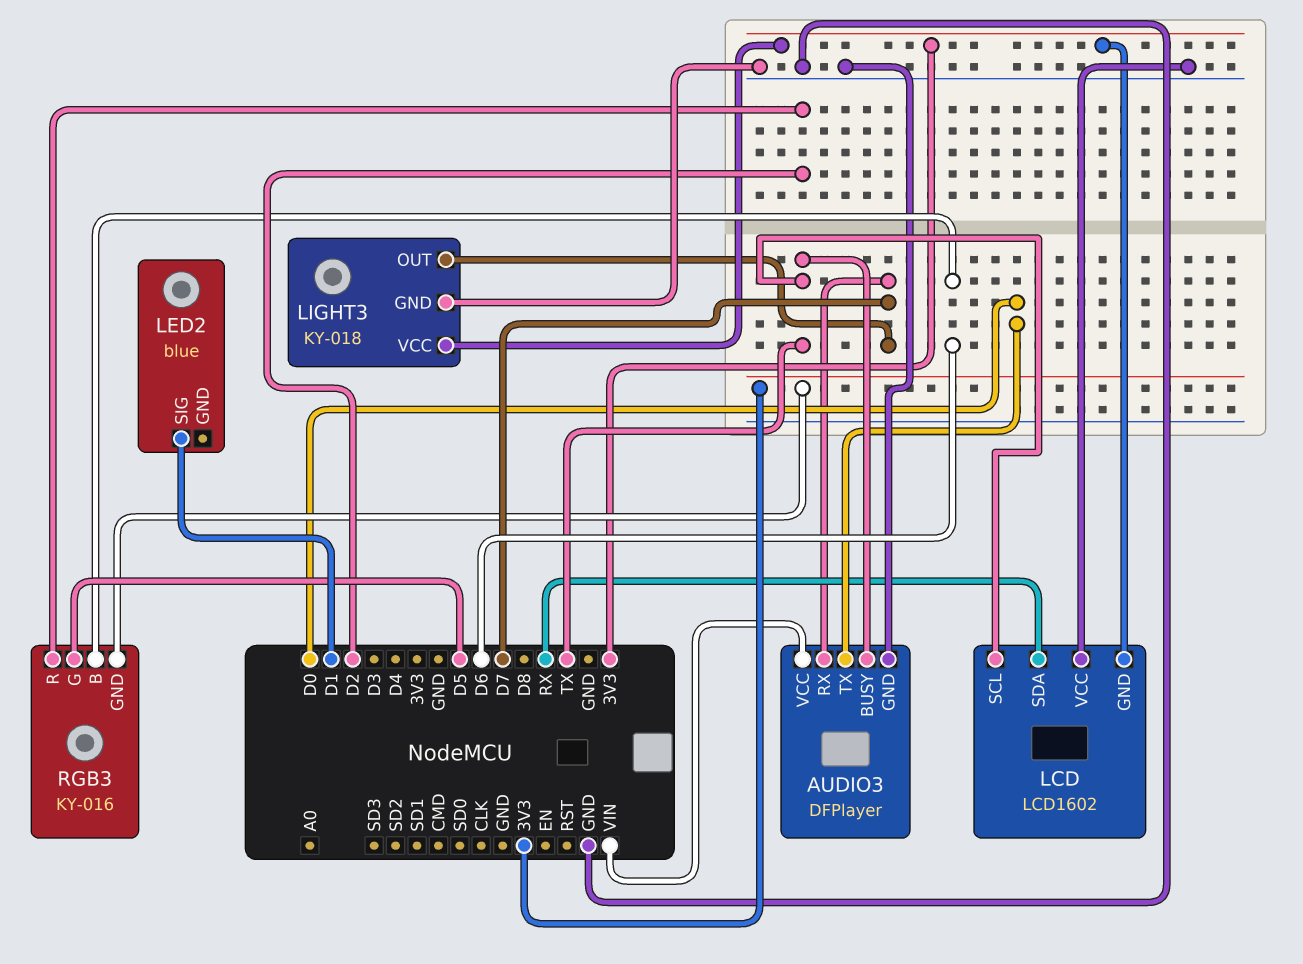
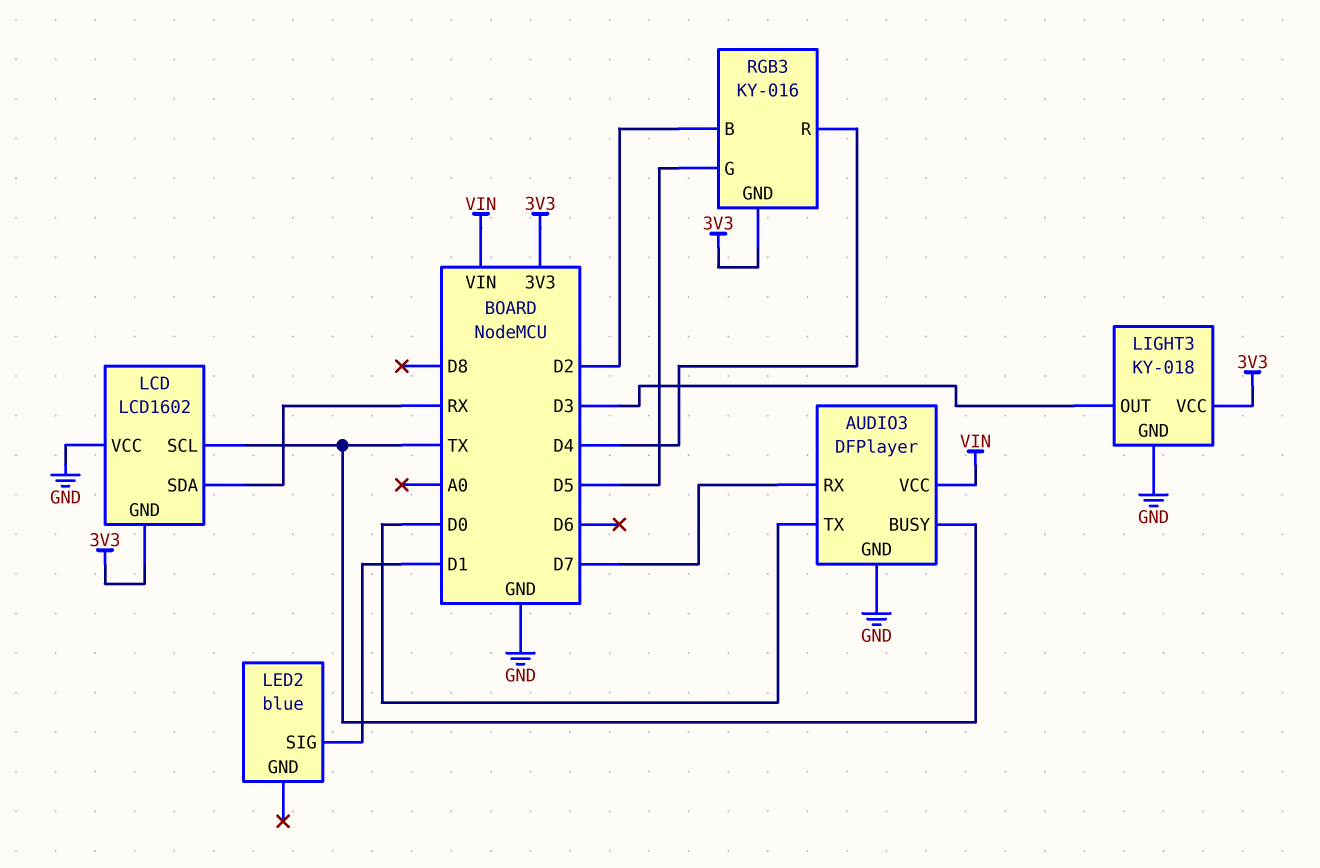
LIGHT3 pin OUT: D7 -> D3
RGB3 pin B: D6 -> D2
RGB3 pin R: D2 -> D4

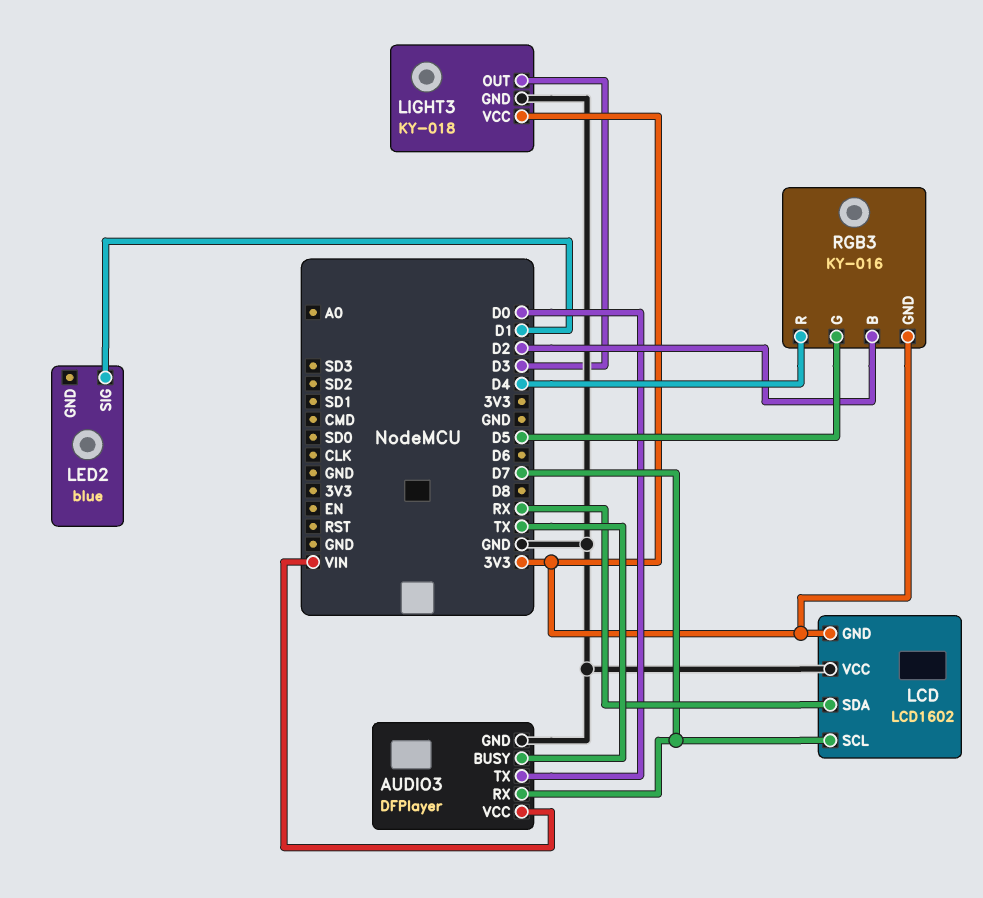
LCD pin SCL: TX -> D7

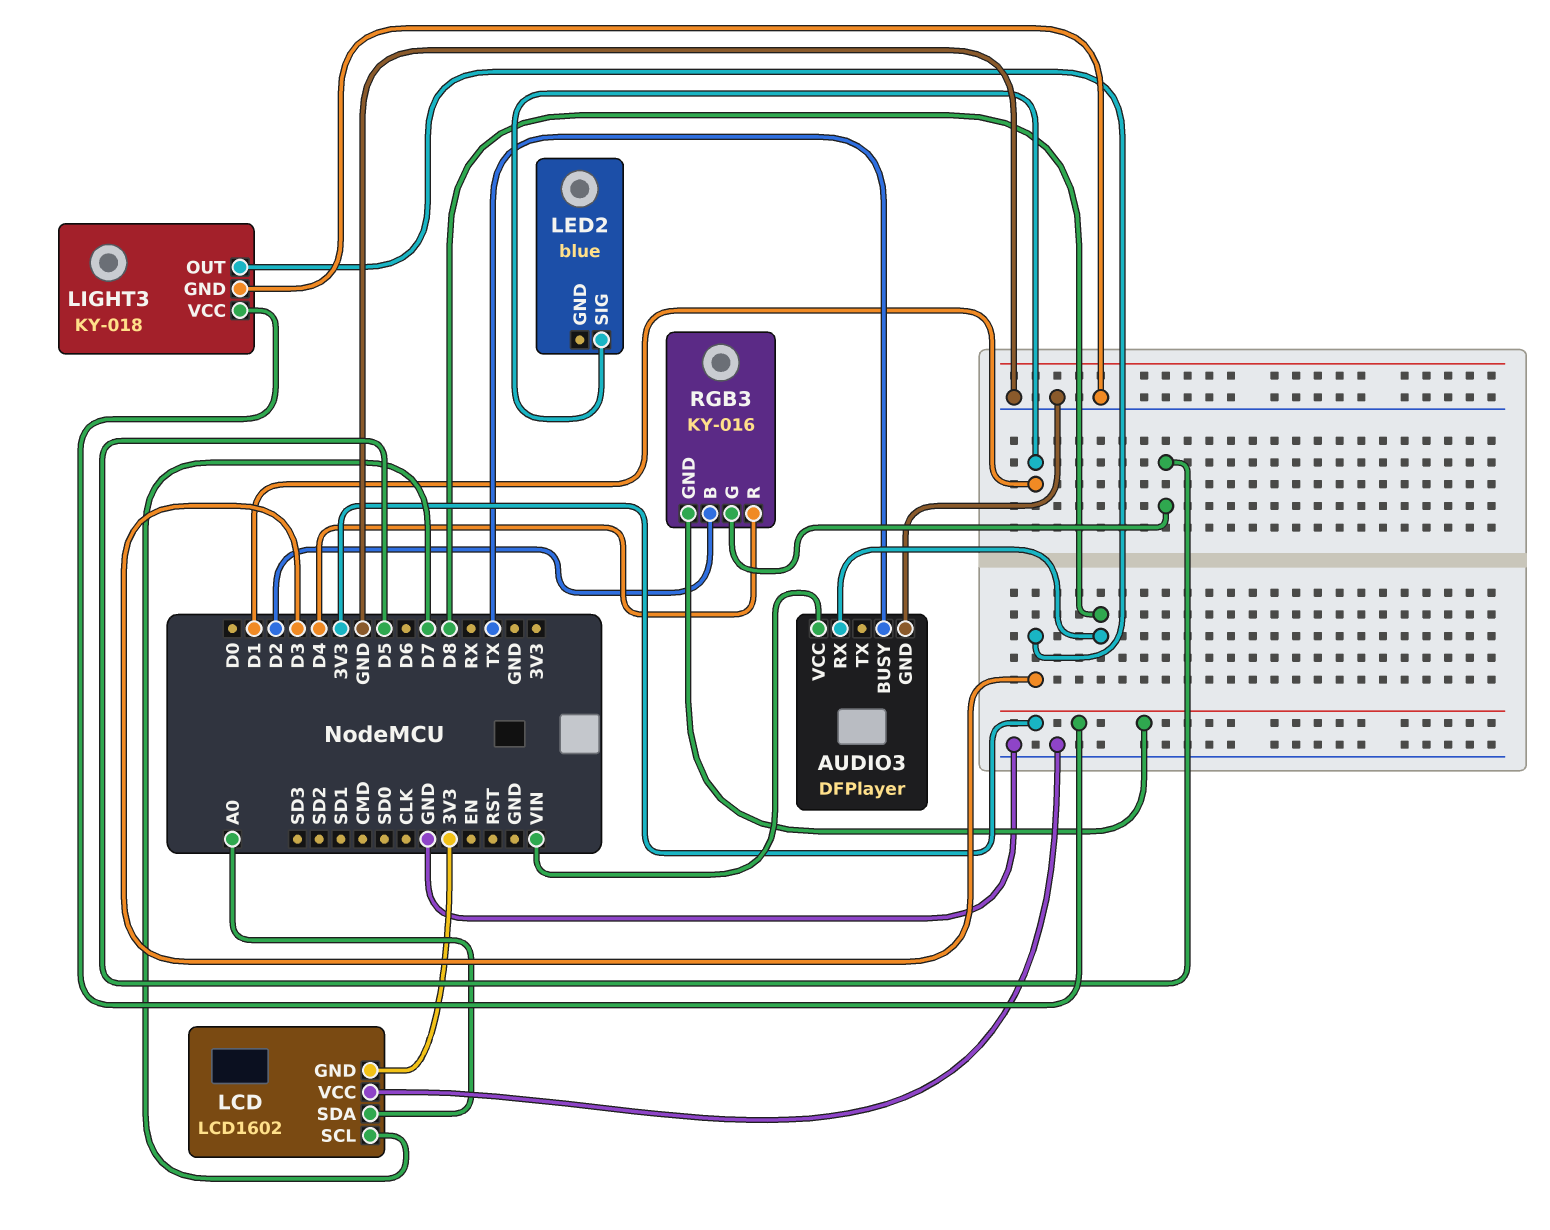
AUDIO3 pin RX: D7 -> D8
AUDIO3 pin TX: D0 -> none
LCD pin SDA: RX -> A0

